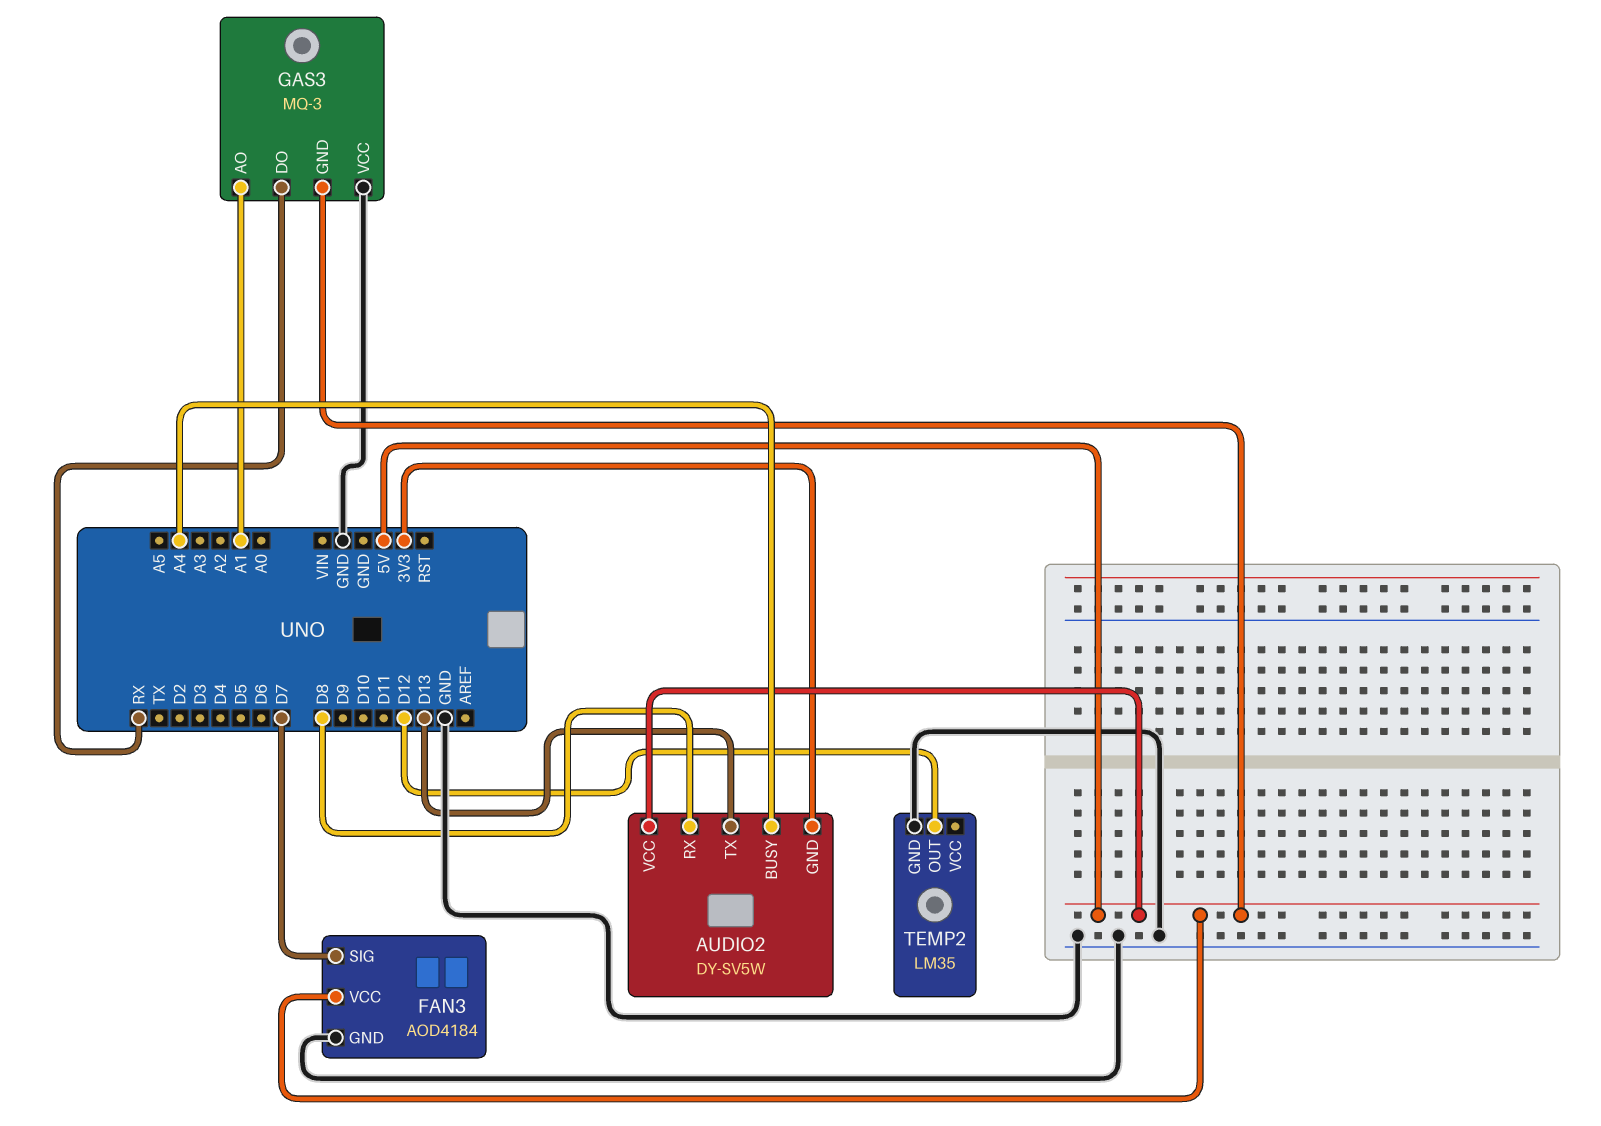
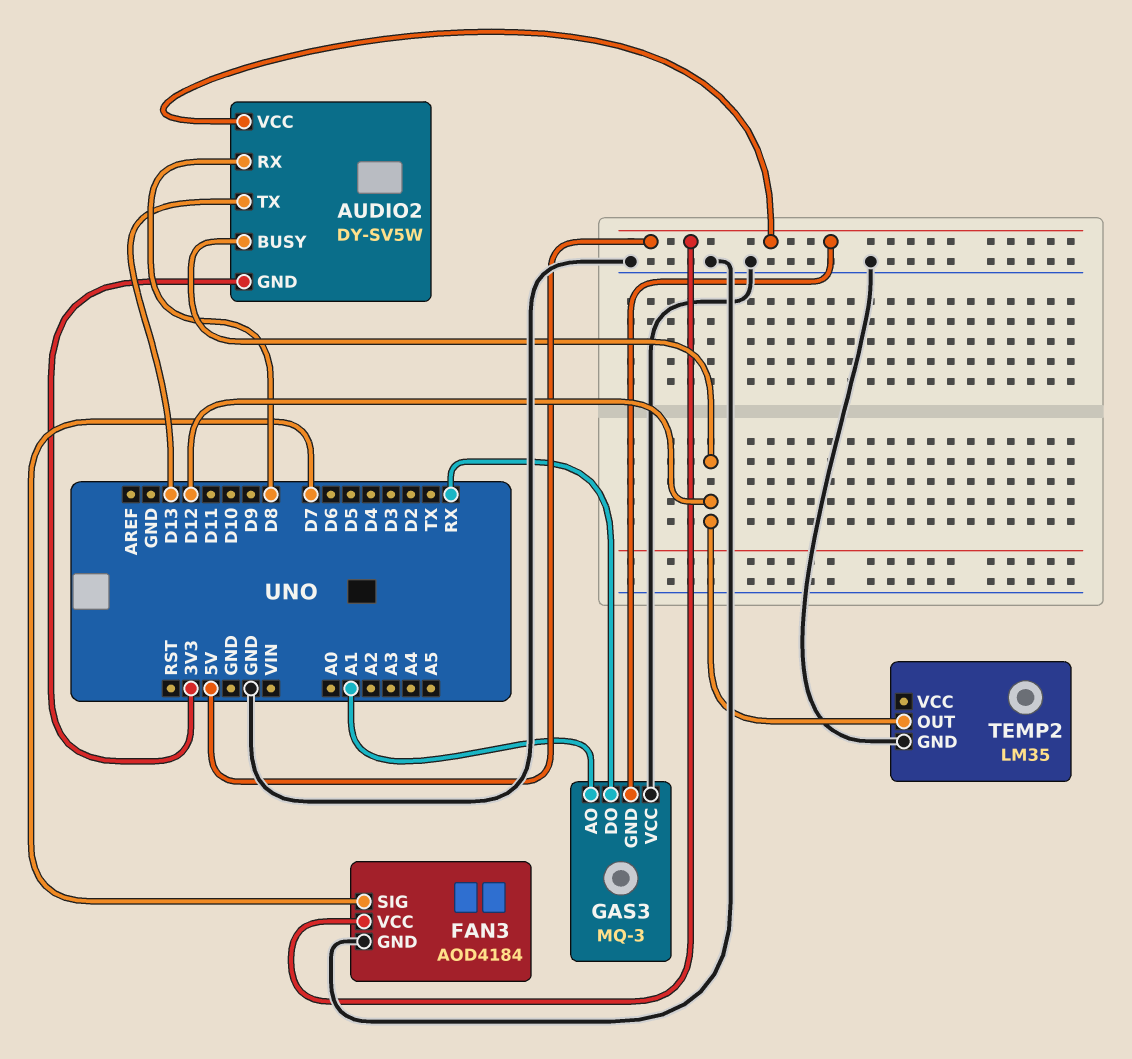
AUDIO2 pin BUSY: A4 -> D12

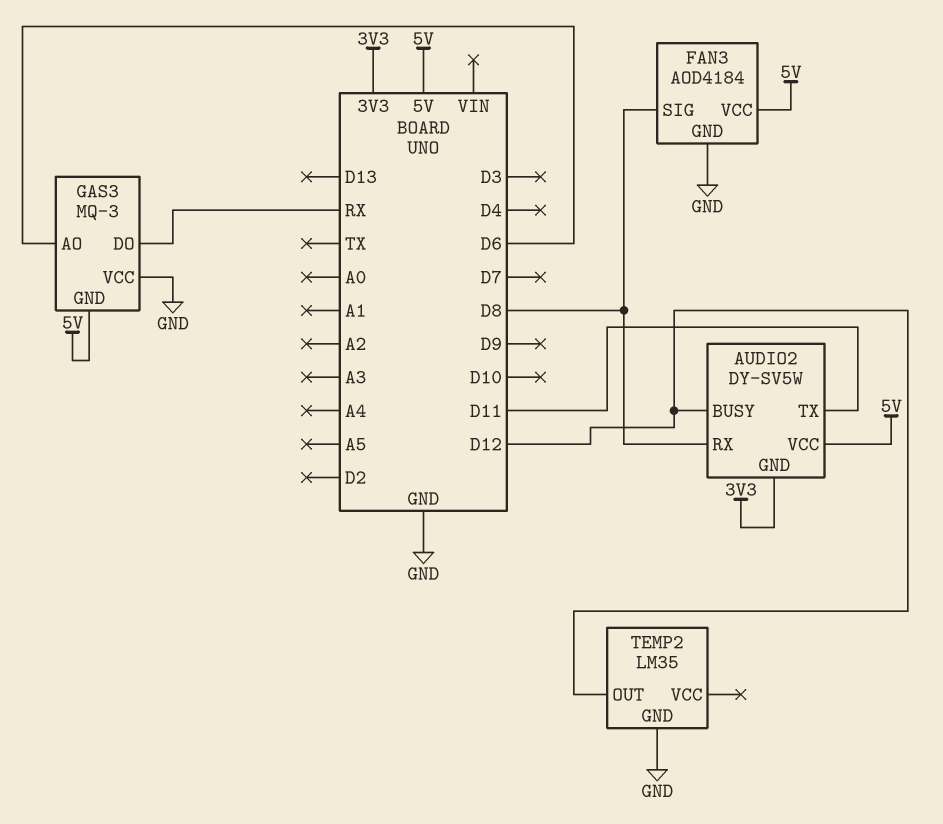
AUDIO2 pin TX: D13 -> D11
FAN3 pin SIG: D7 -> D8
GAS3 pin AO: A1 -> D6

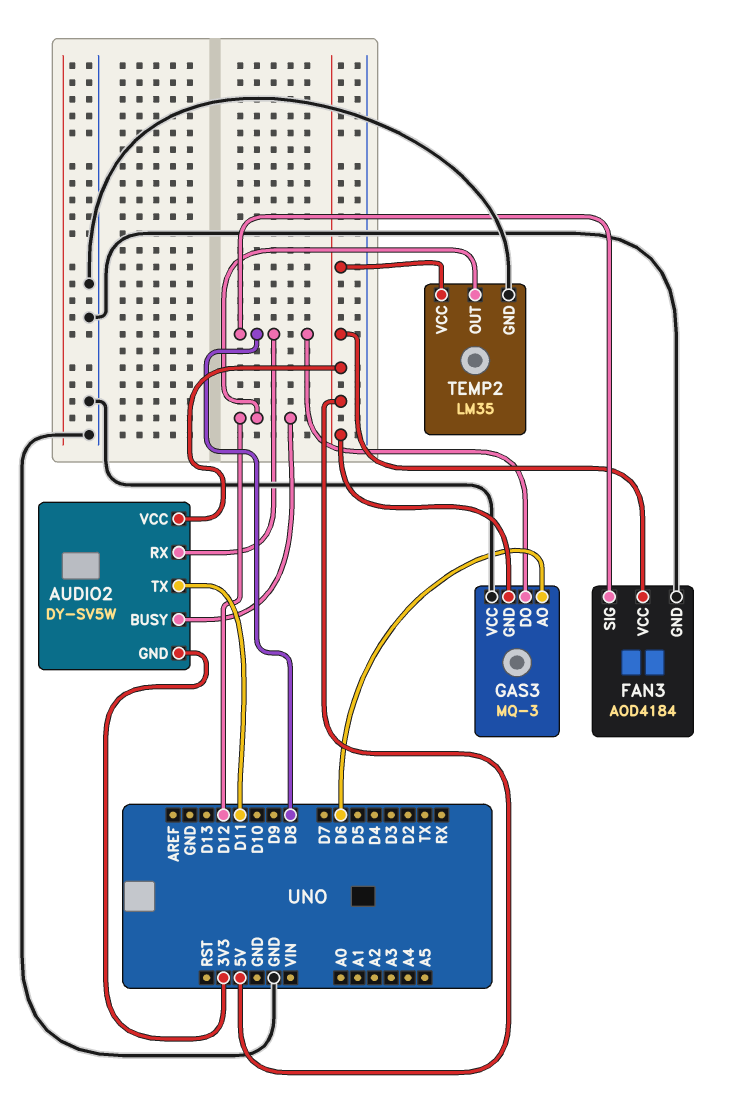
GAS3 pin DO: RX -> D8
TEMP2 pin VCC: none -> 5V

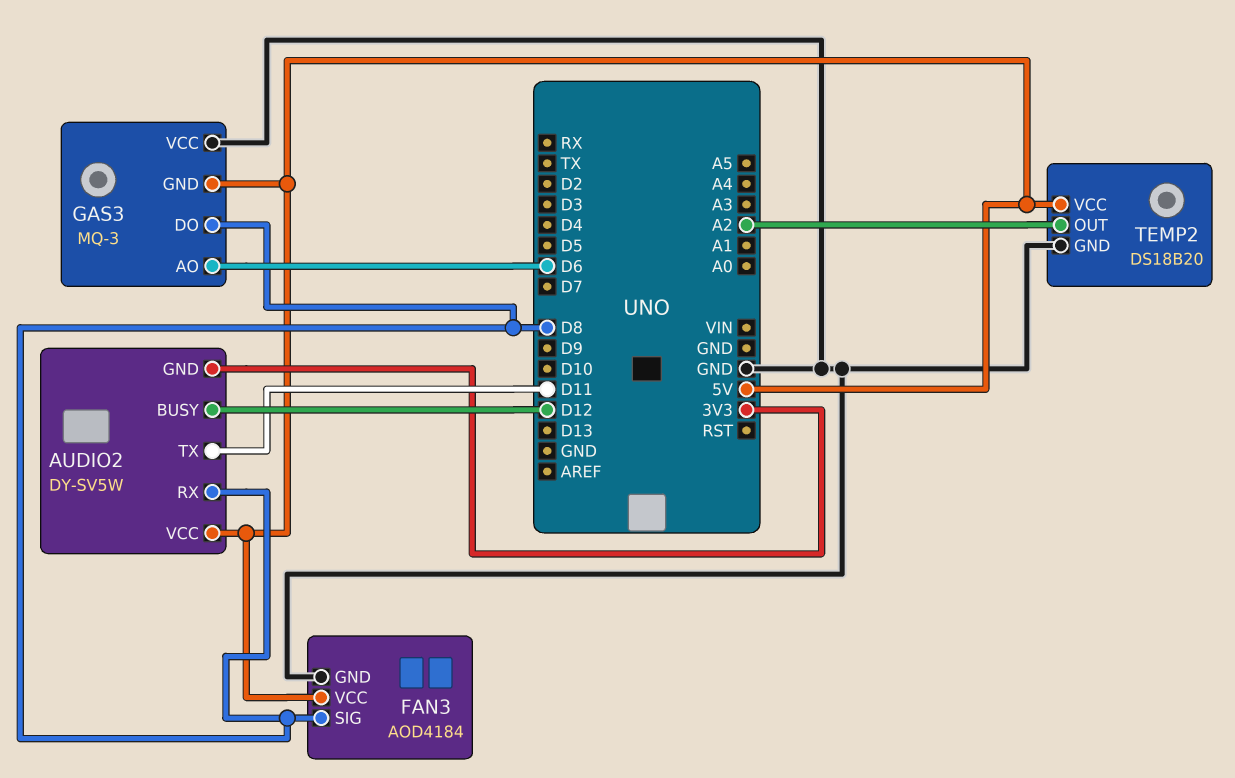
TEMP2: LM35 -> DS18B20
TEMP2 pin OUT: D12 -> A2

